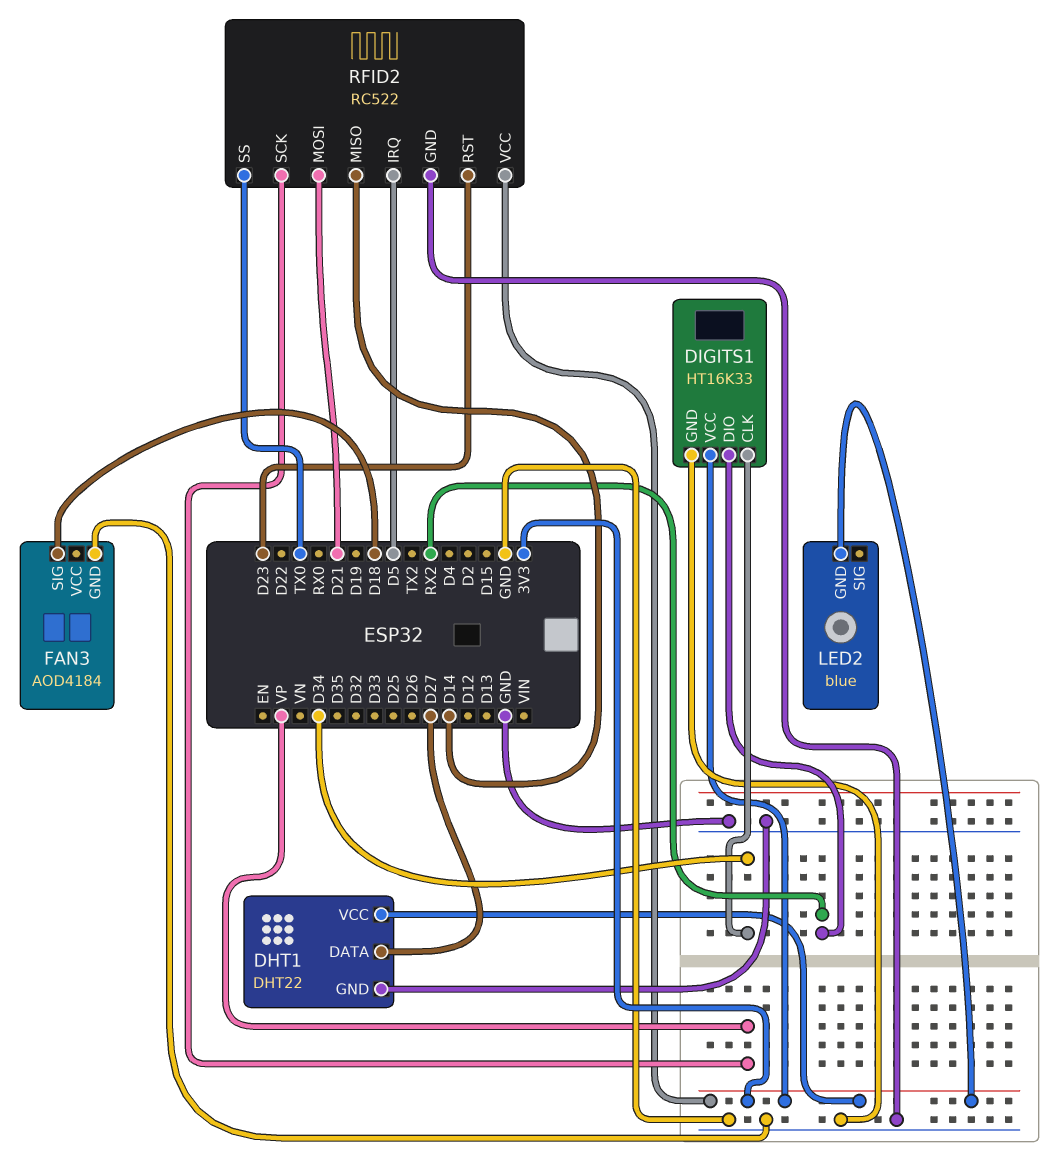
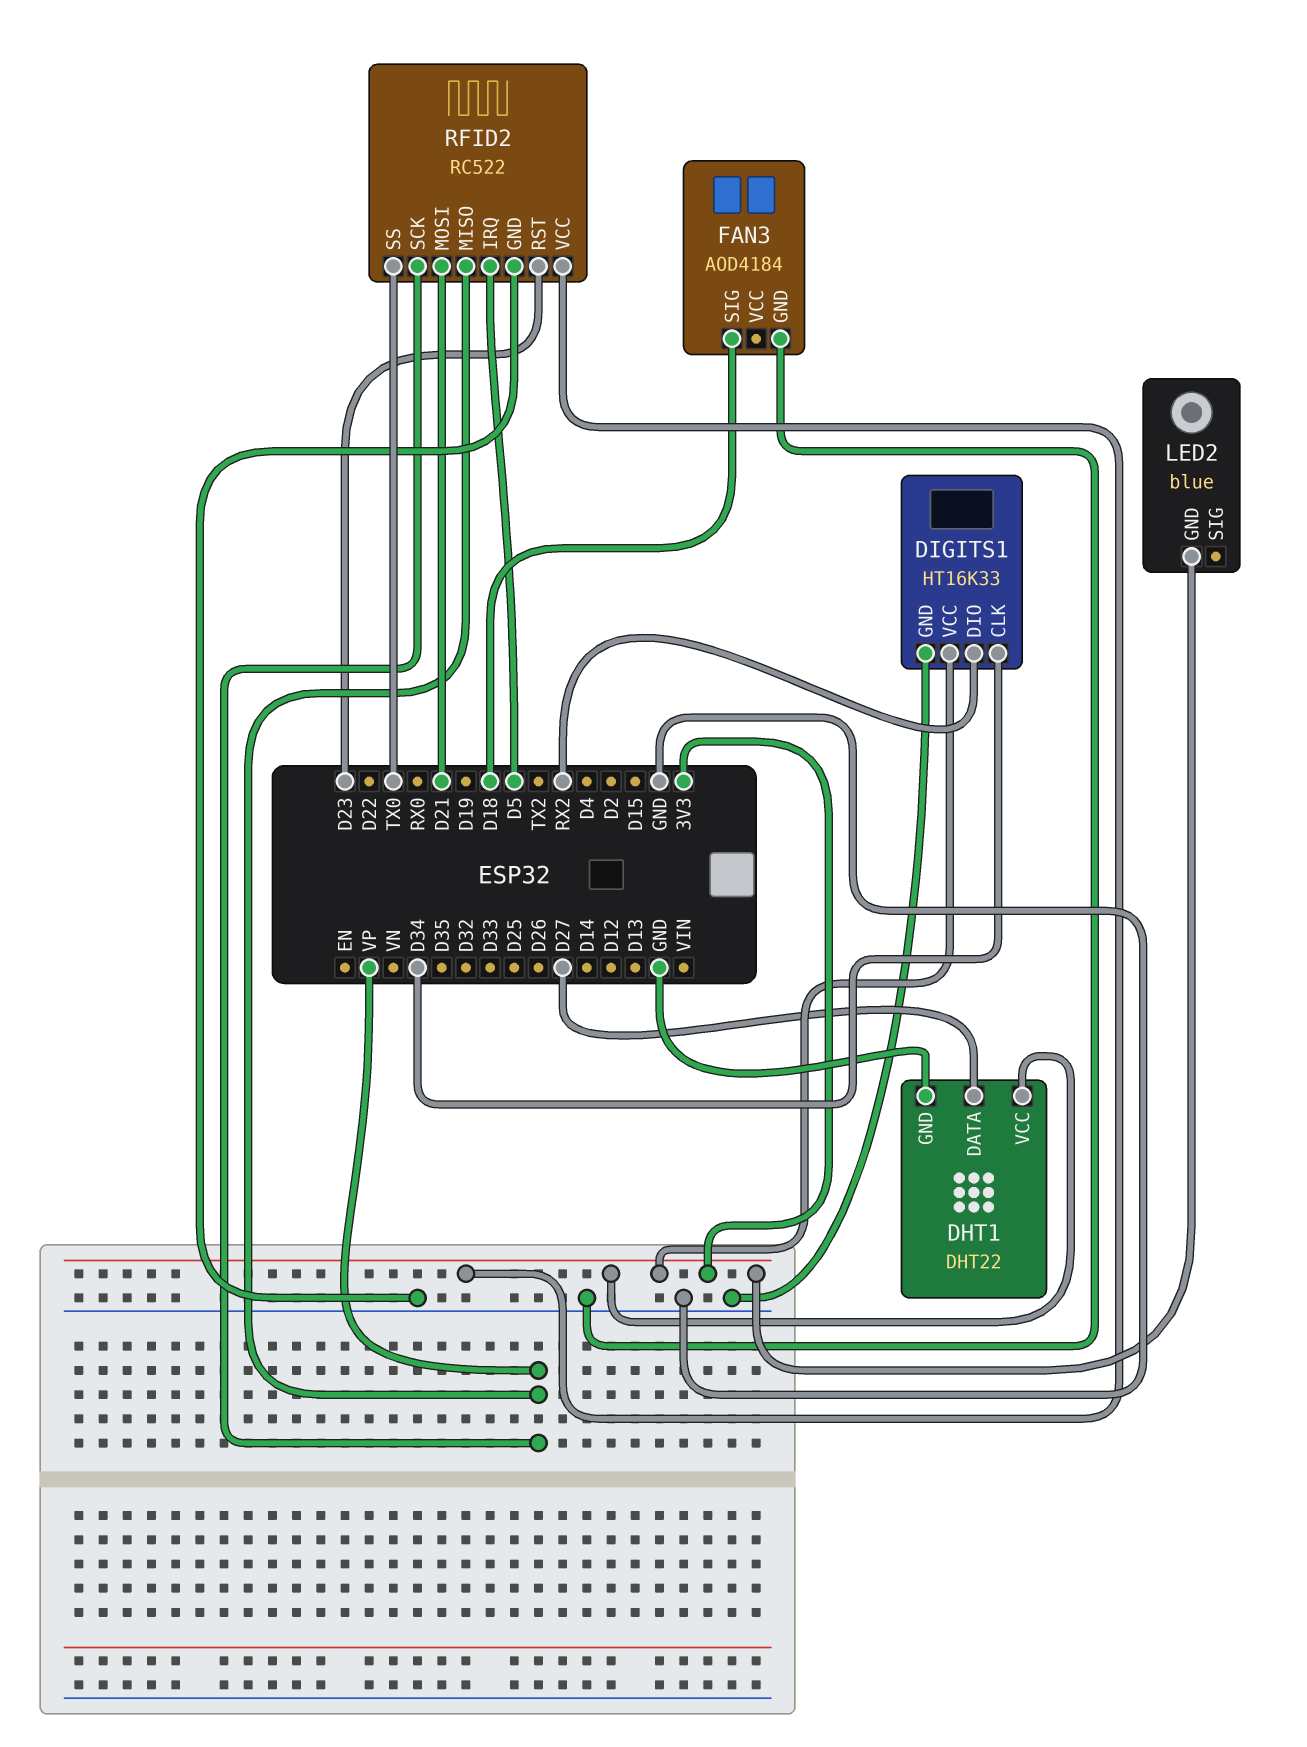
RFID2 pin MISO: D14 -> VP

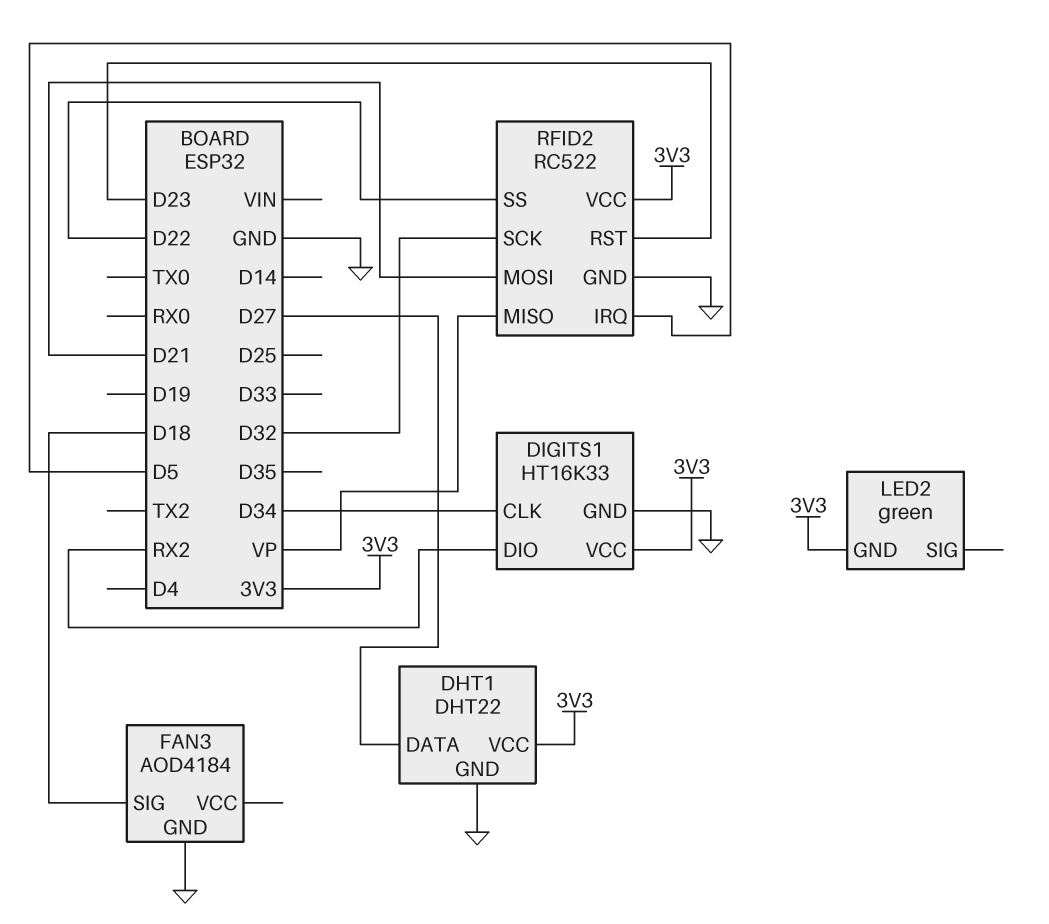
LED2: blue -> green
RFID2 pin SCK: VP -> D32
RFID2 pin SS: TX0 -> D22

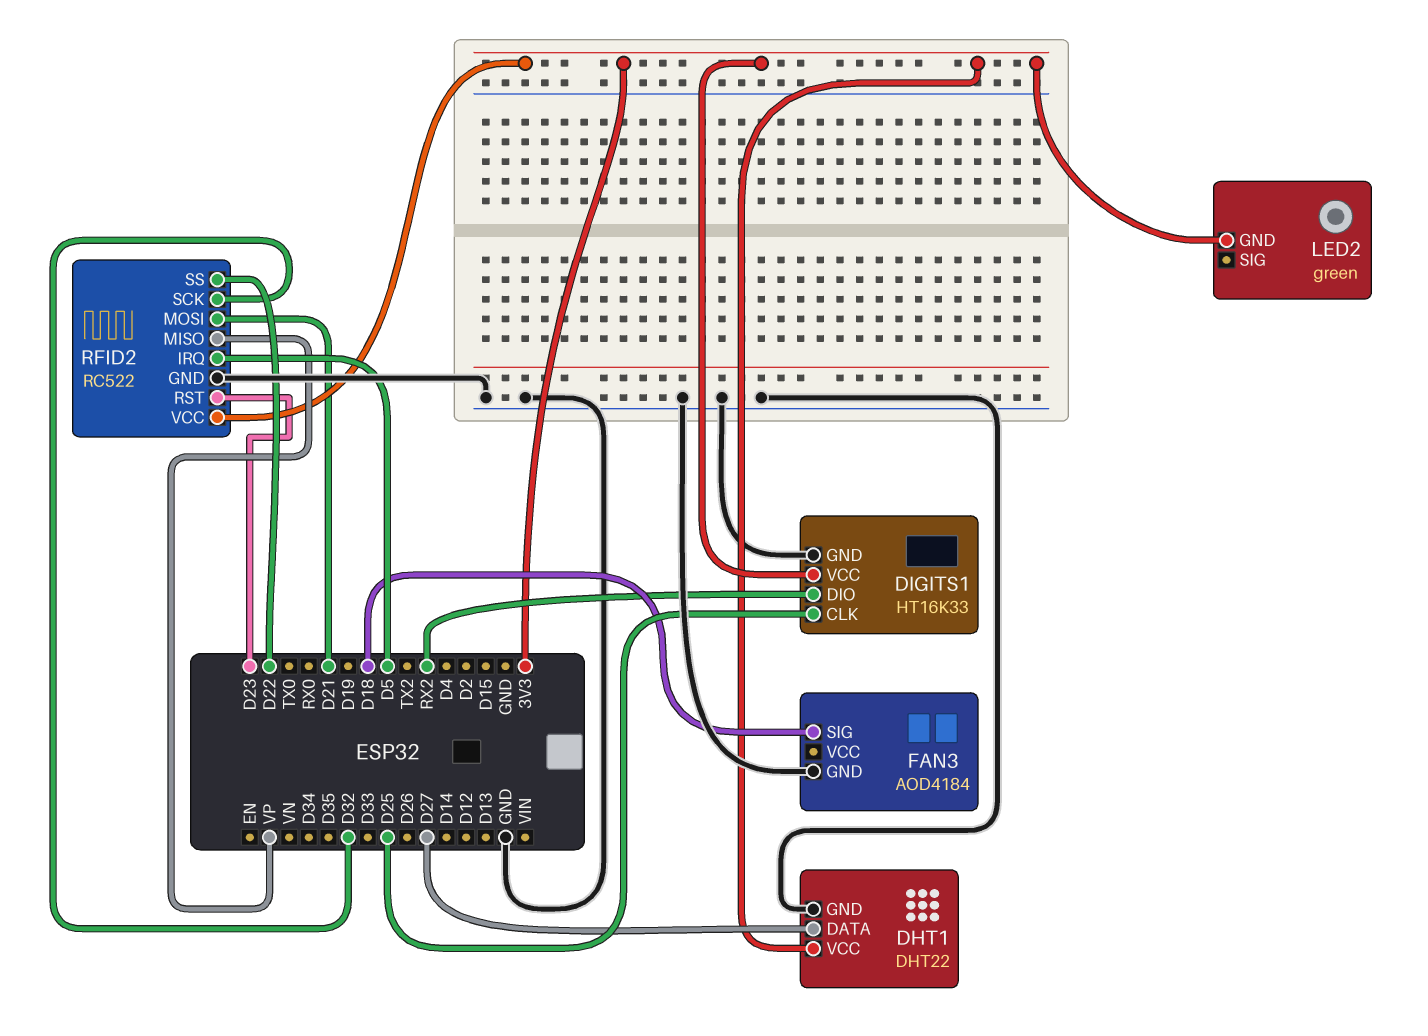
DIGITS1 pin CLK: D34 -> D25

